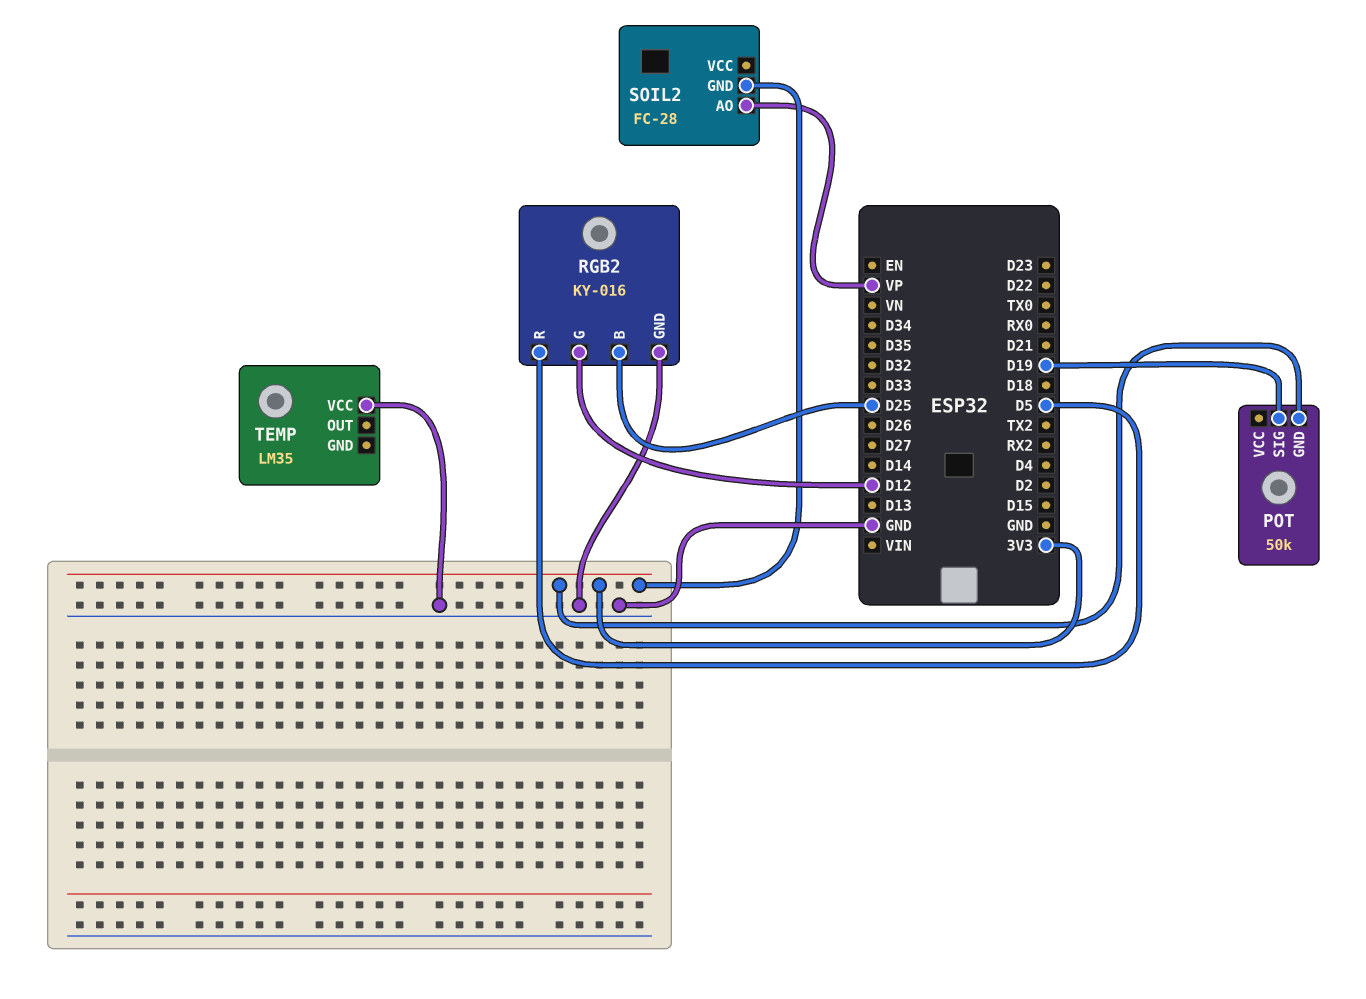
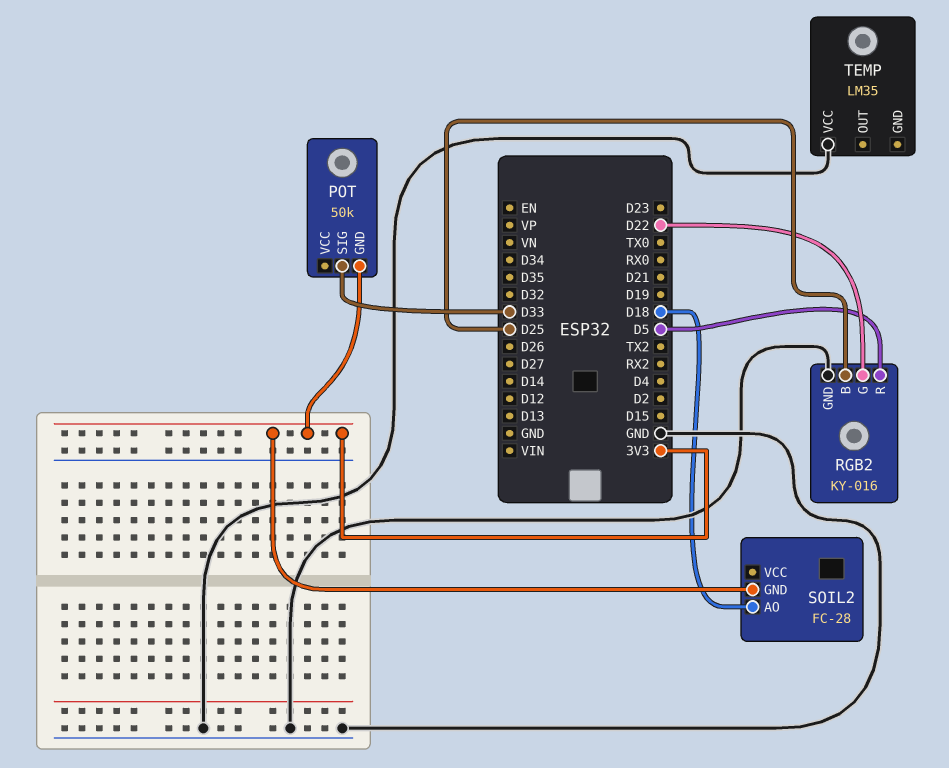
POT pin SIG: D19 -> D33
RGB2 pin G: D12 -> D22
SOIL2 pin AO: VP -> D18

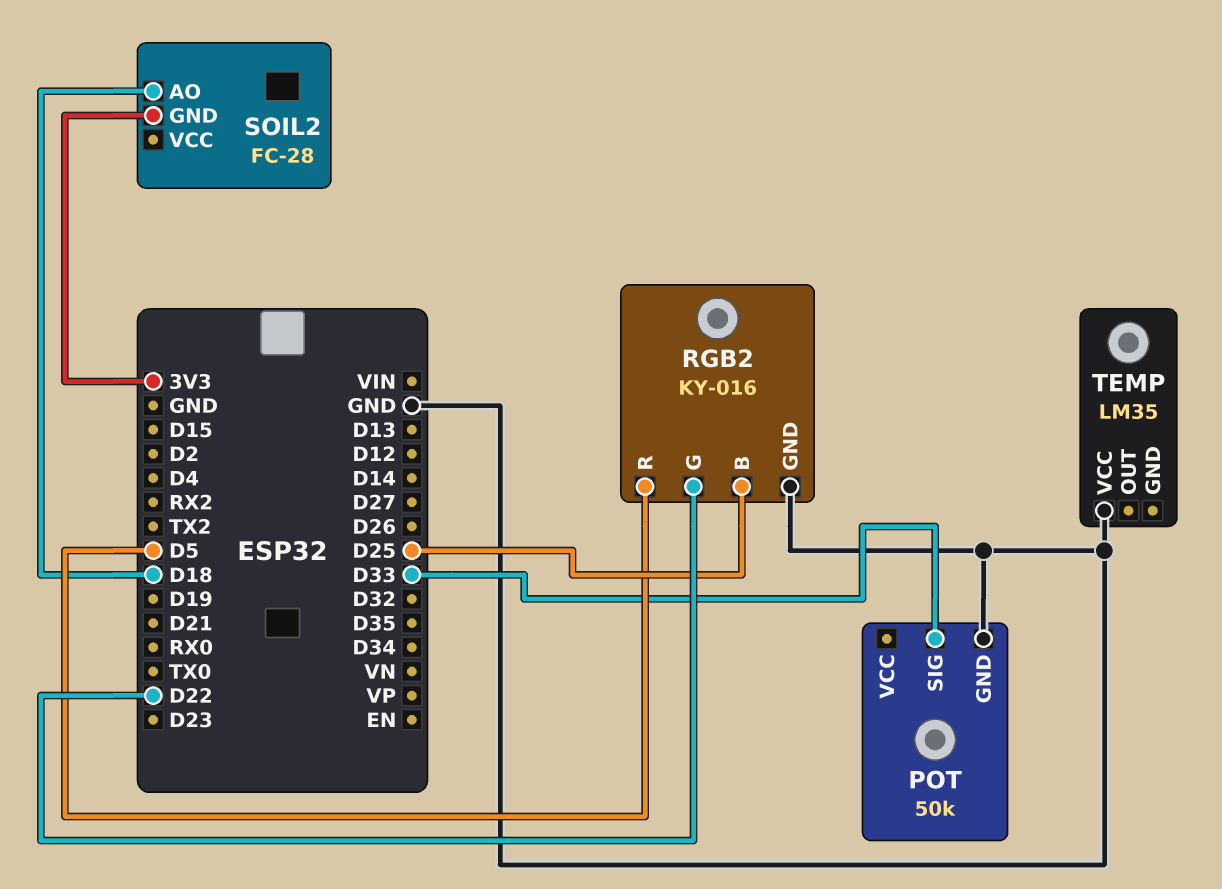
POT pin GND: 3V3 -> GND

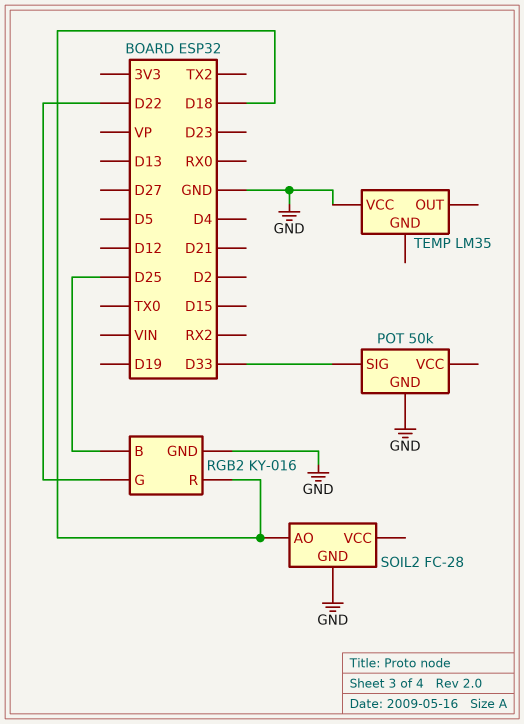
RGB2 pin R: D5 -> D18
SOIL2 pin GND: 3V3 -> GND

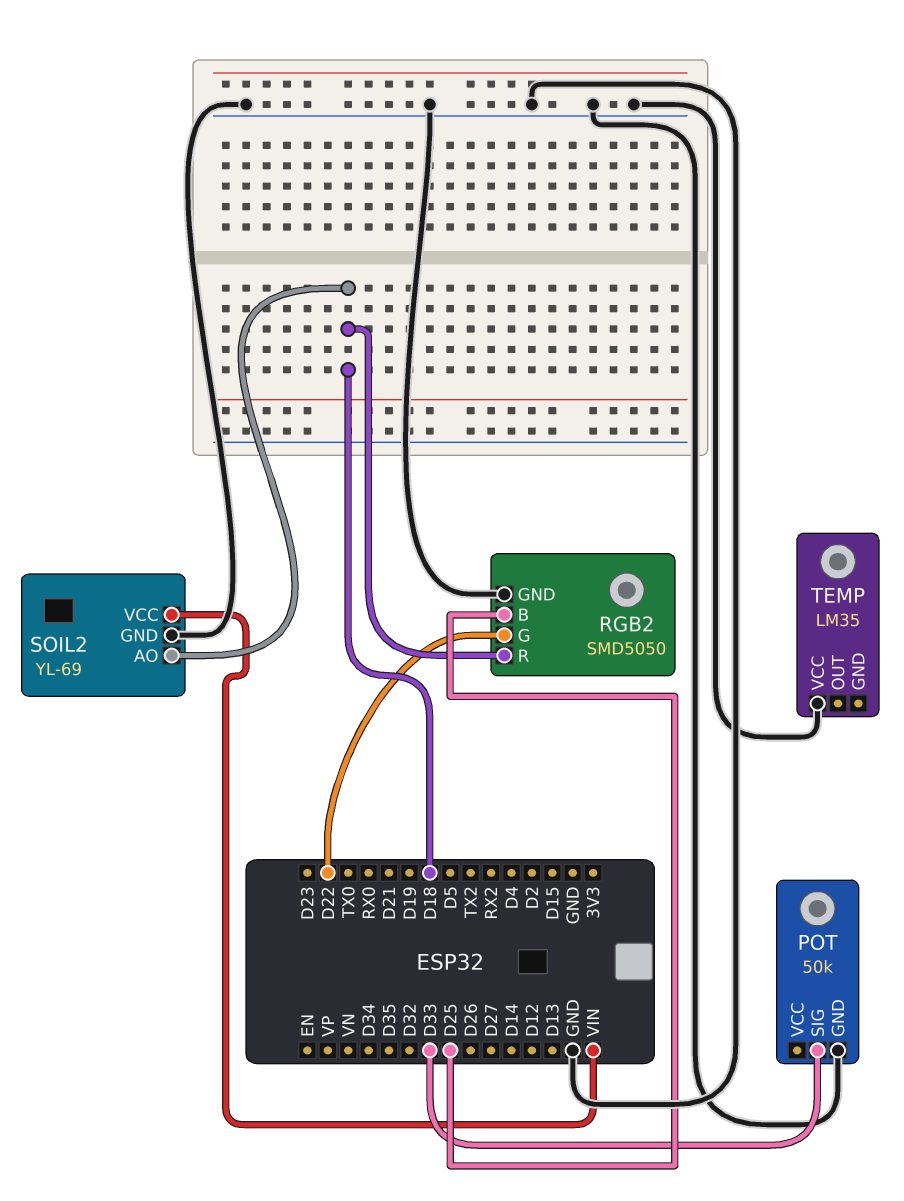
RGB2: KY-016 -> SMD5050
SOIL2: FC-28 -> YL-69
SOIL2 pin VCC: none -> VIN

